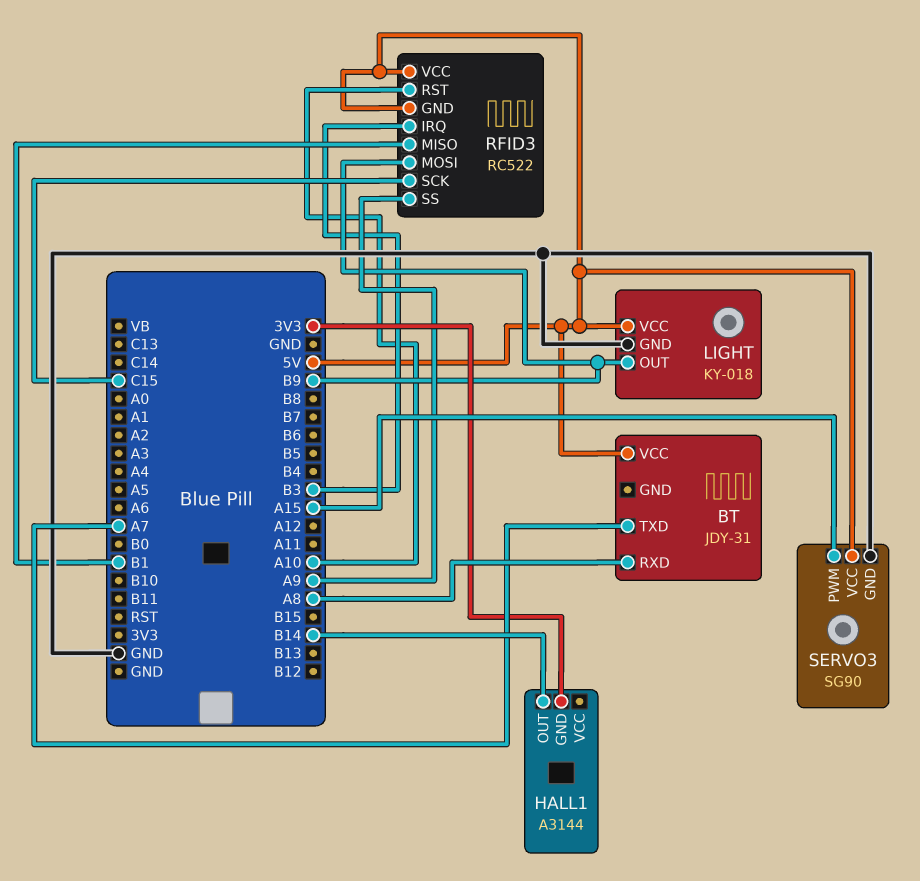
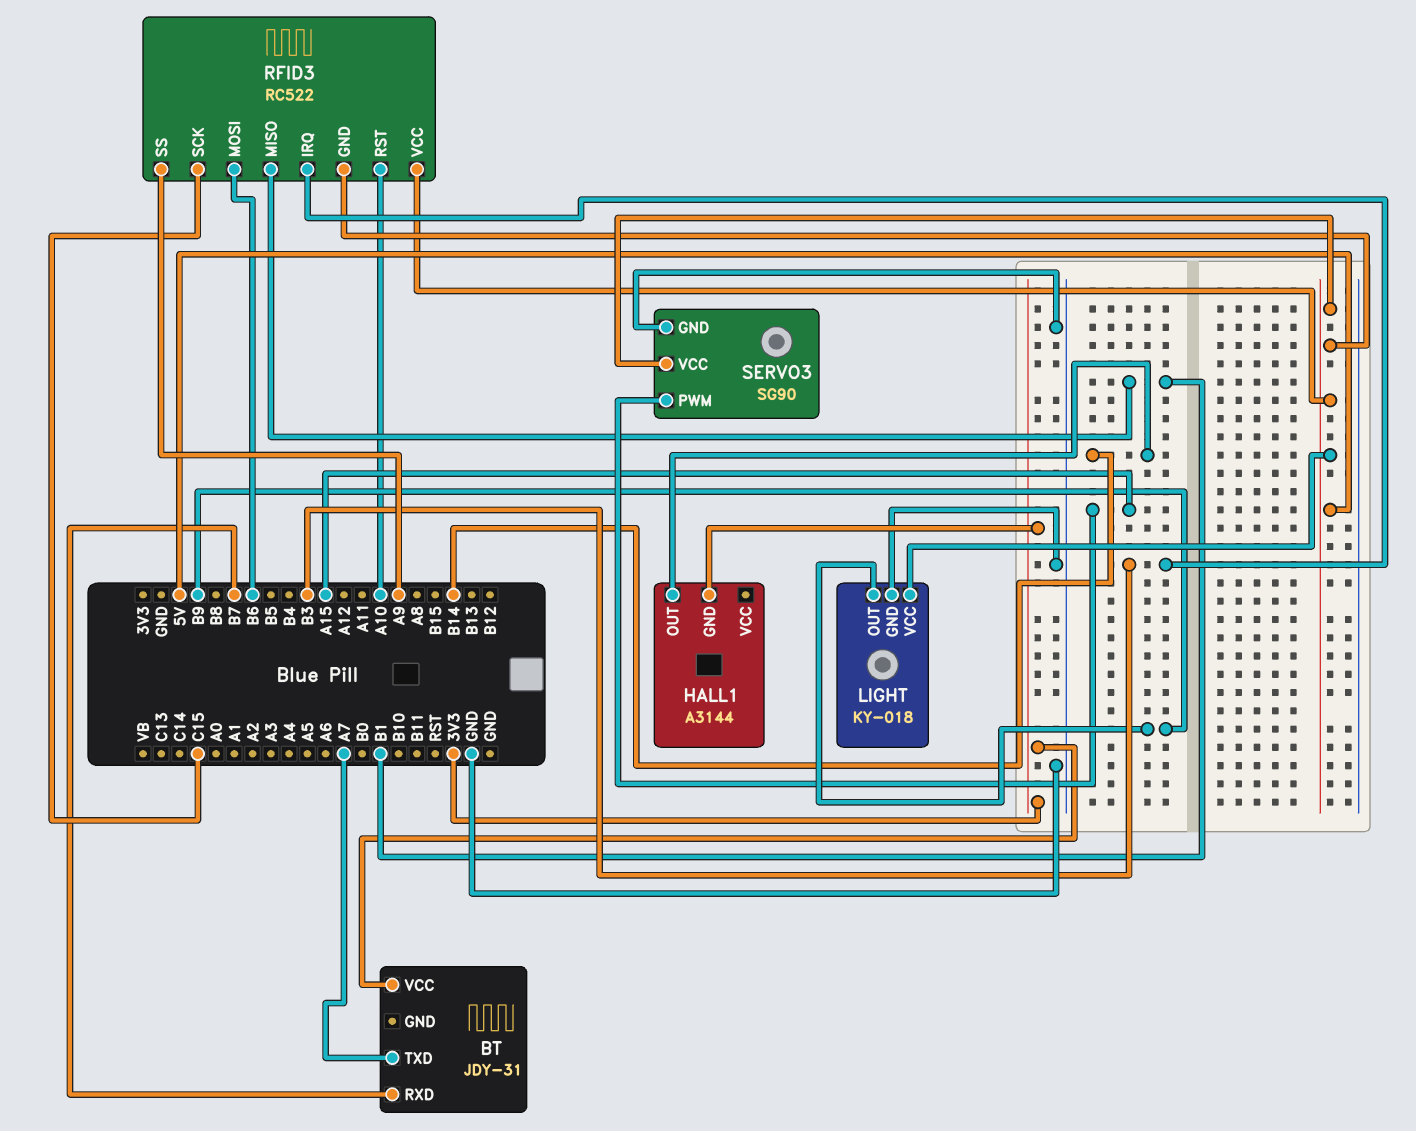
BT pin RXD: A8 -> B7
BT pin VCC: 5V -> 3V3
RFID3 pin MOSI: B9 -> B6

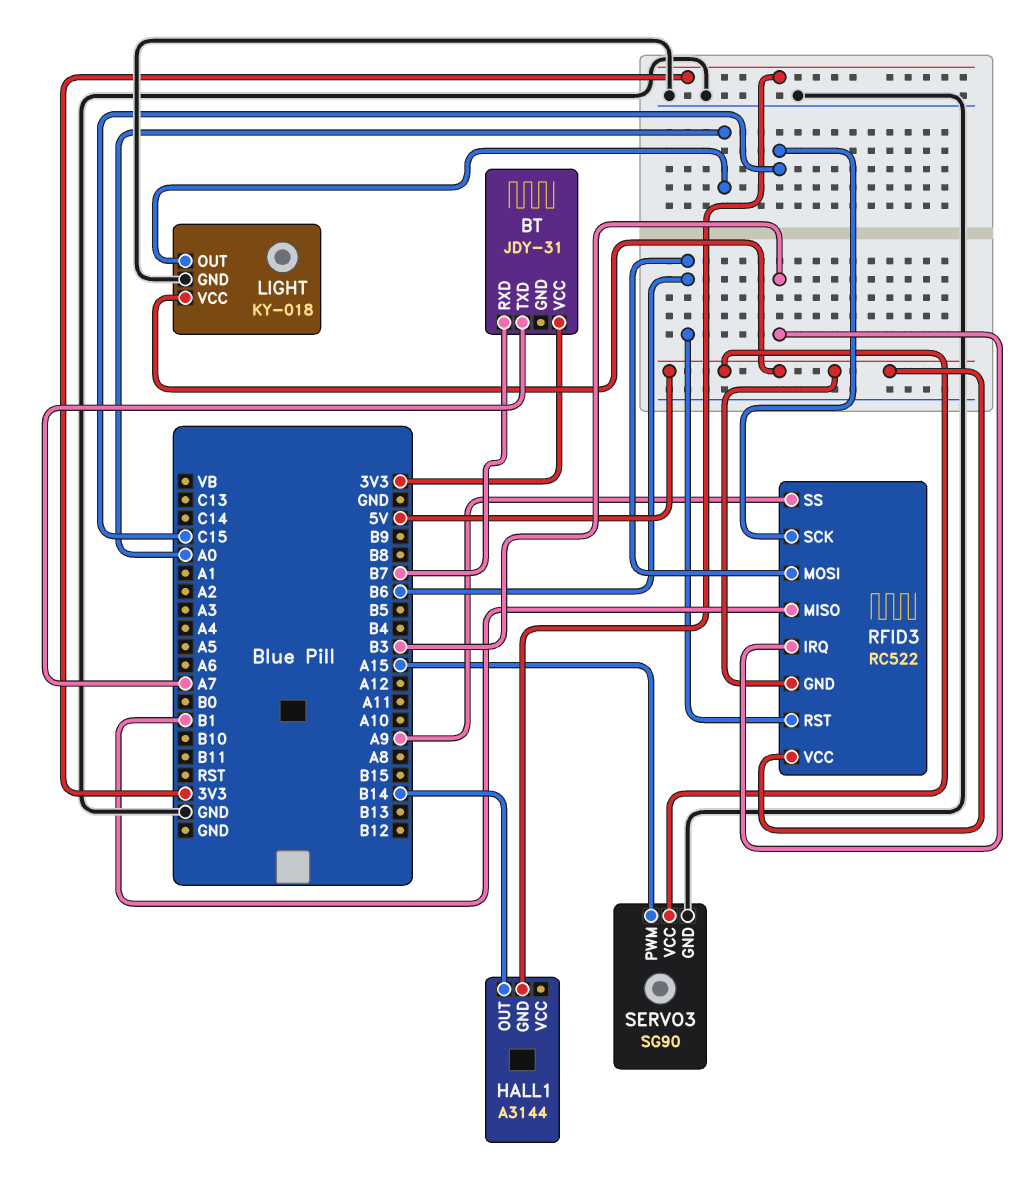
LIGHT pin OUT: B9 -> A0
RFID3 pin RST: A10 -> B6

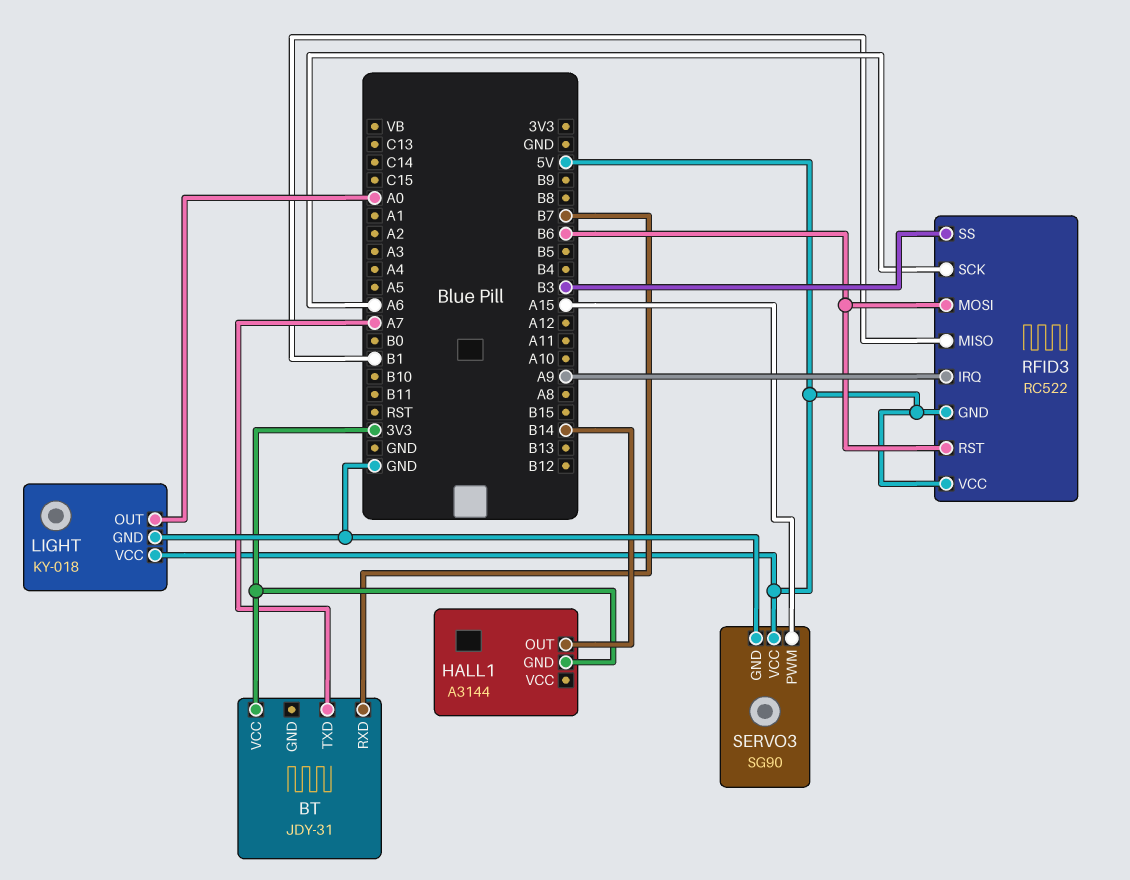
RFID3 pin IRQ: B3 -> A9
RFID3 pin SCK: C15 -> A6
RFID3 pin SS: A9 -> B3

